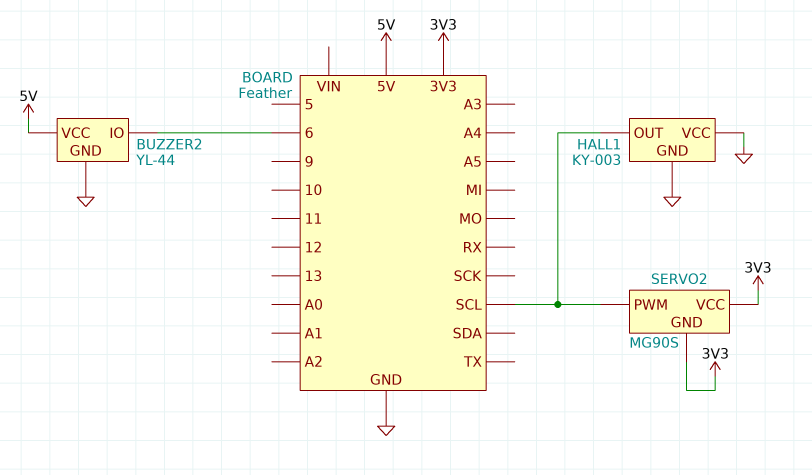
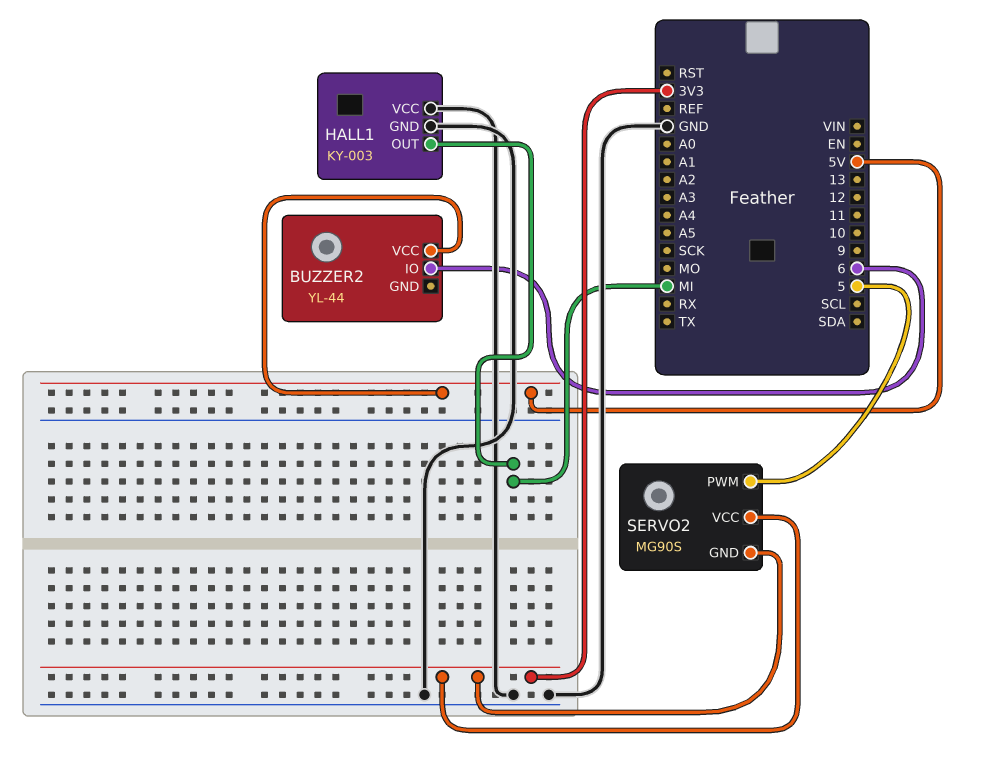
BUZZER2 pin GND: GND -> none
HALL1 pin OUT: SCL -> MI
SERVO2 pin PWM: SCL -> 5

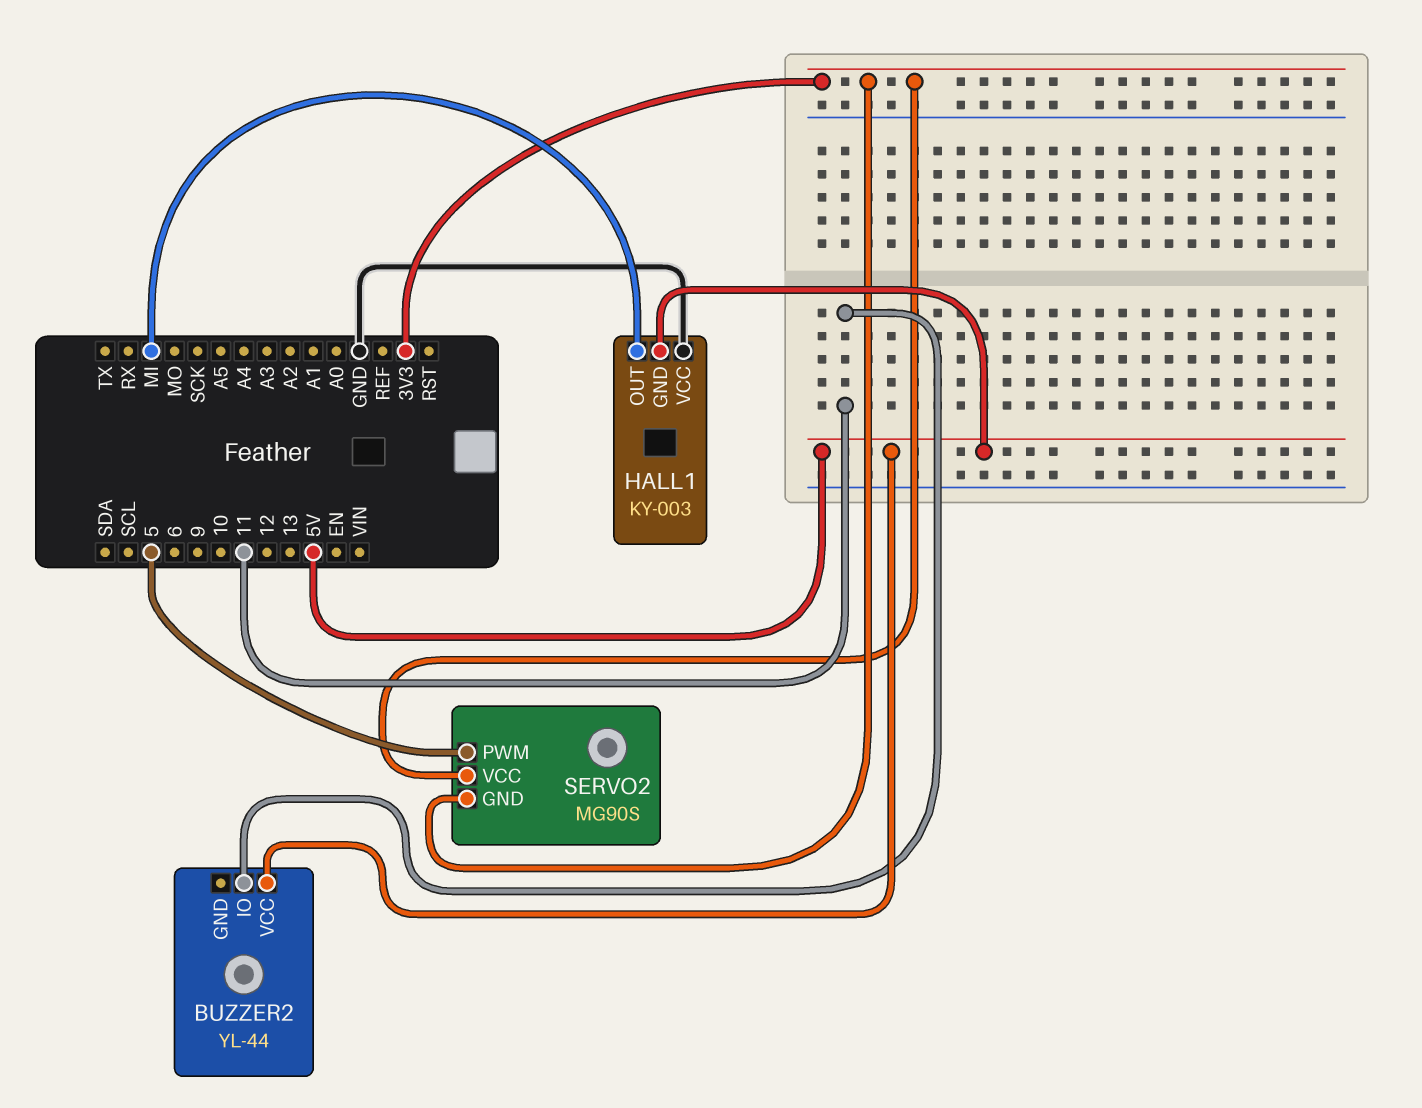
BUZZER2 pin IO: 6 -> 11
HALL1 pin GND: GND -> 5V

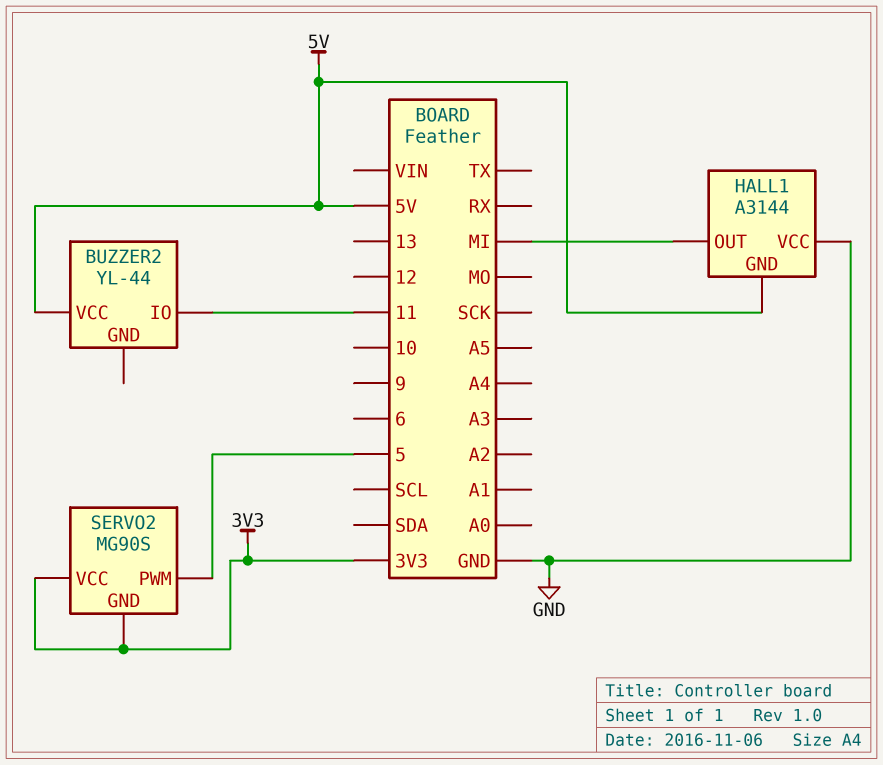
HALL1: KY-003 -> A3144

